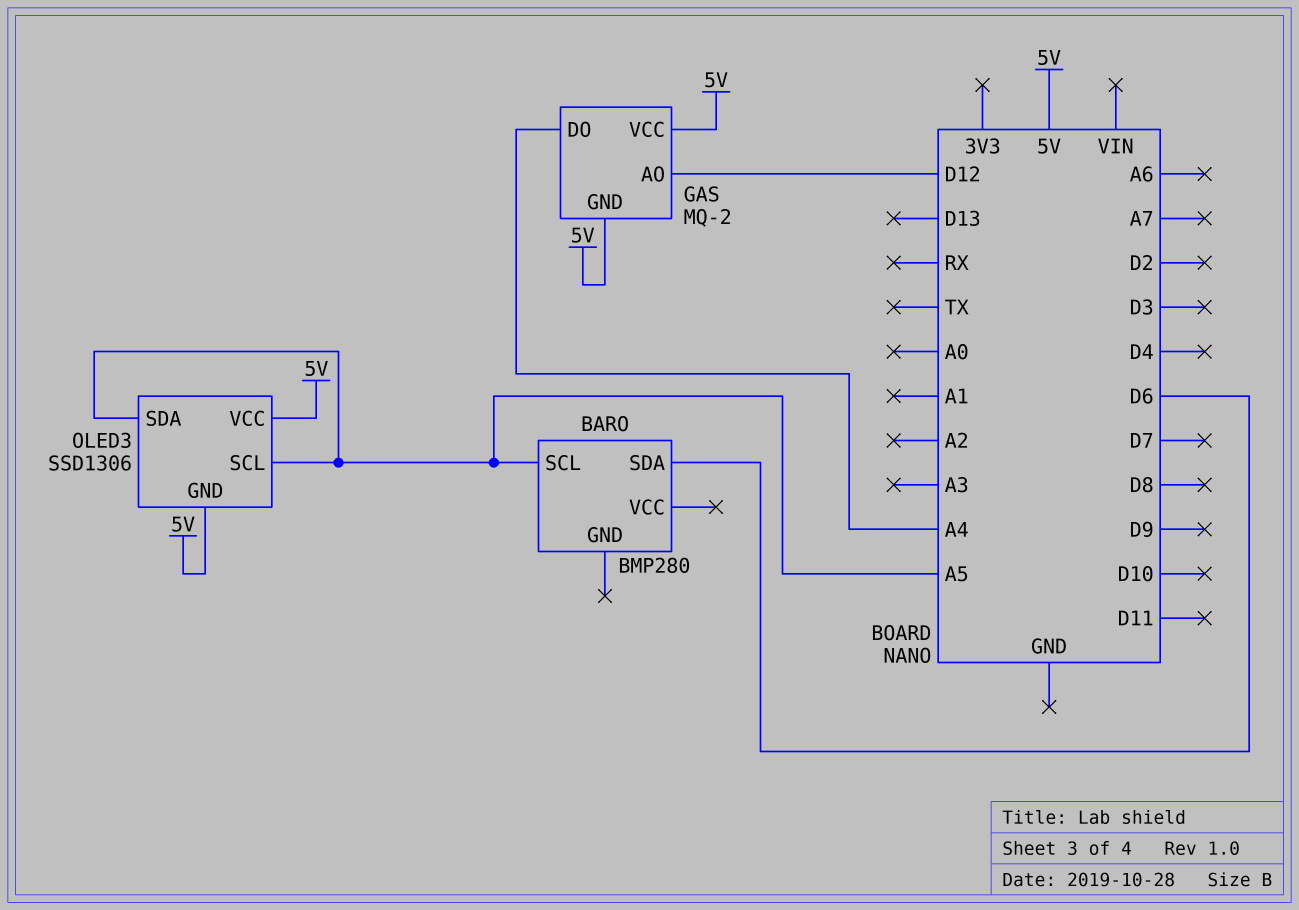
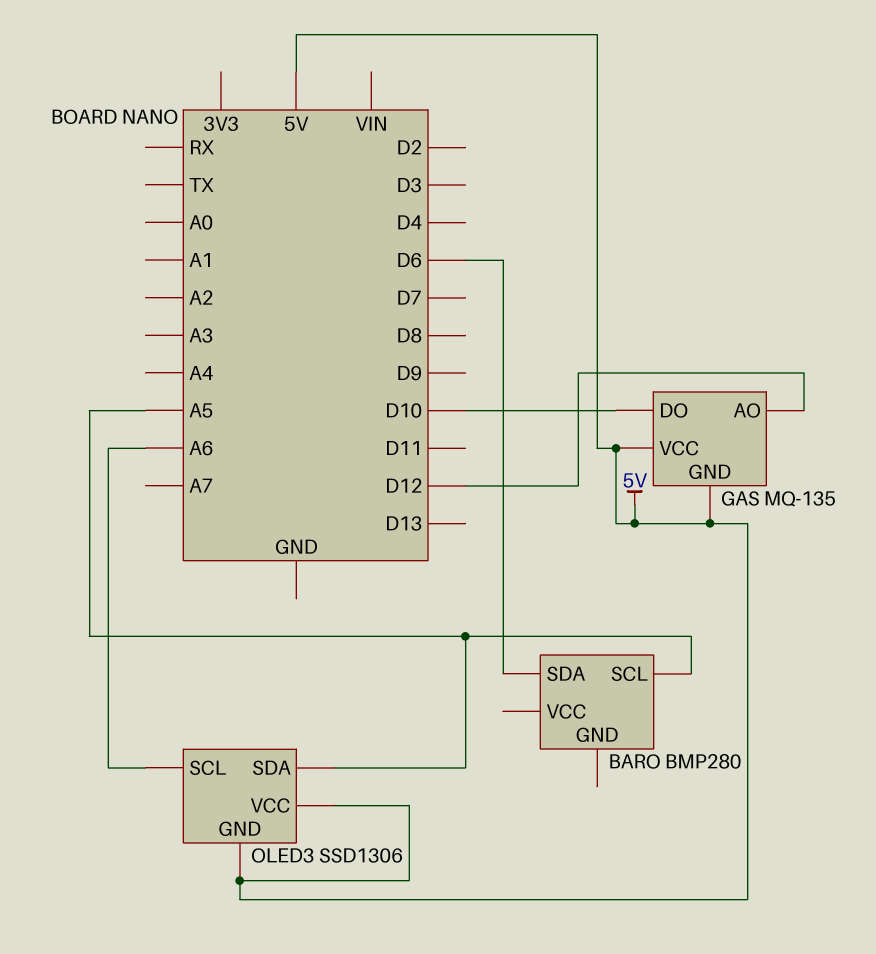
GAS: MQ-2 -> MQ-135
GAS pin DO: A4 -> D10
OLED3 pin SCL: A5 -> A6

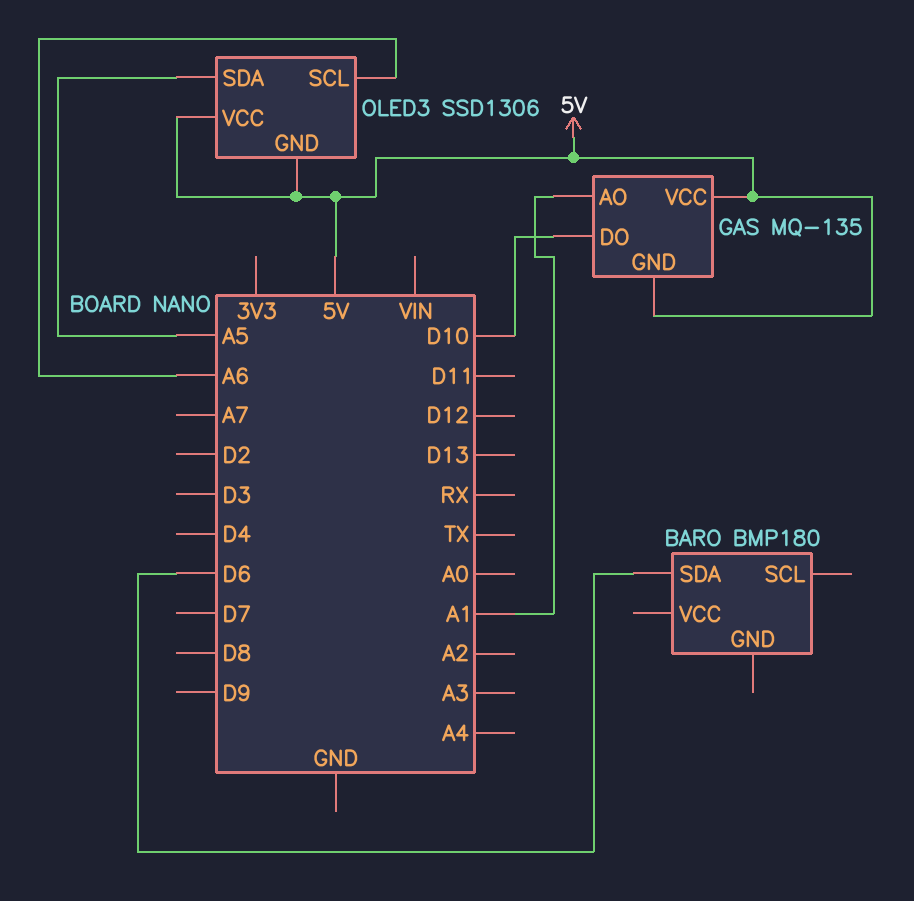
BARO: BMP280 -> BMP180
BARO pin SCL: A5 -> none
GAS pin AO: D12 -> A1

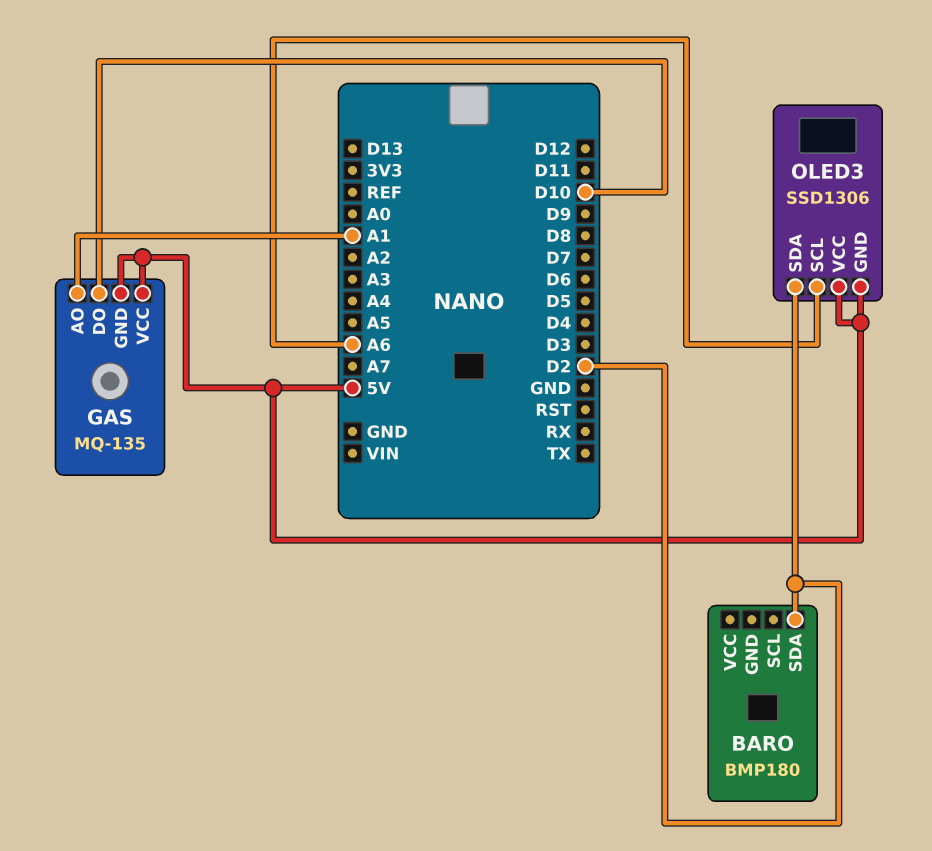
BARO pin SDA: D6 -> D2
OLED3 pin SDA: A5 -> D2

